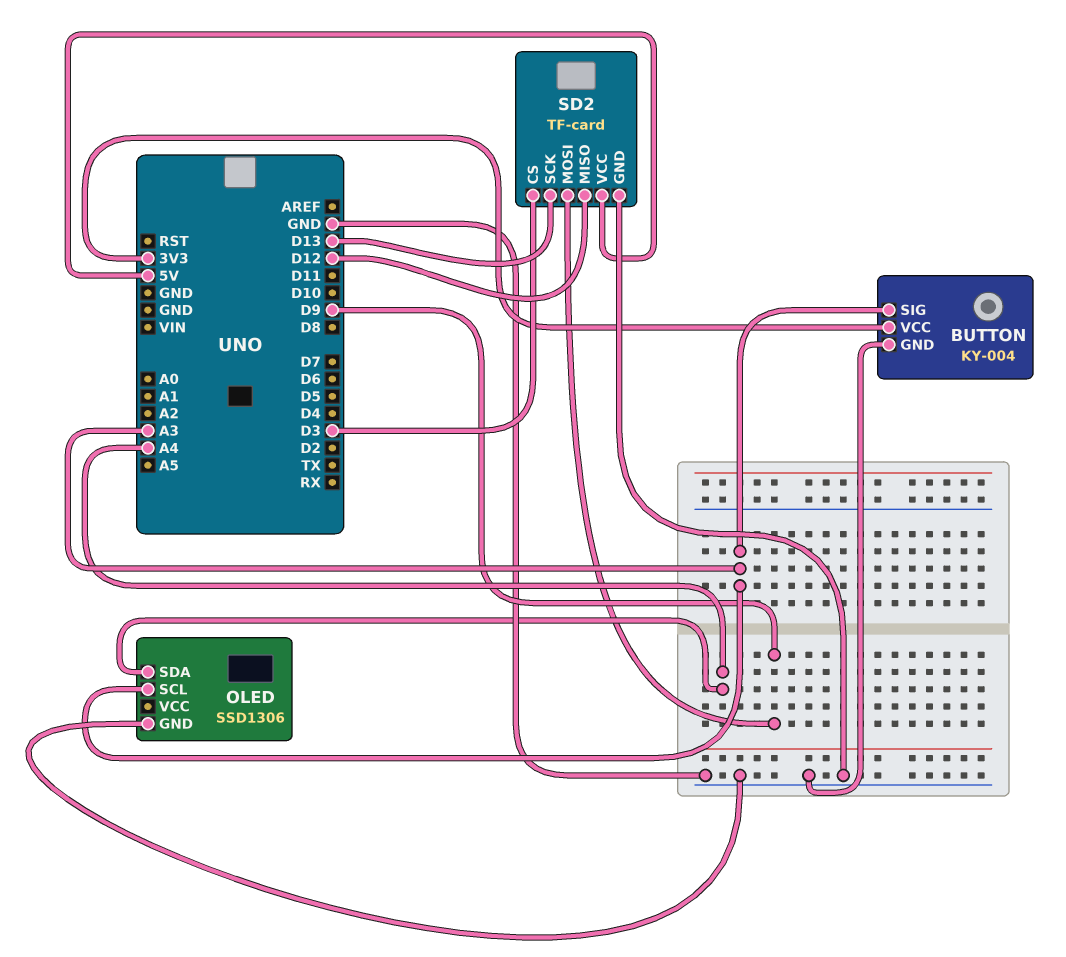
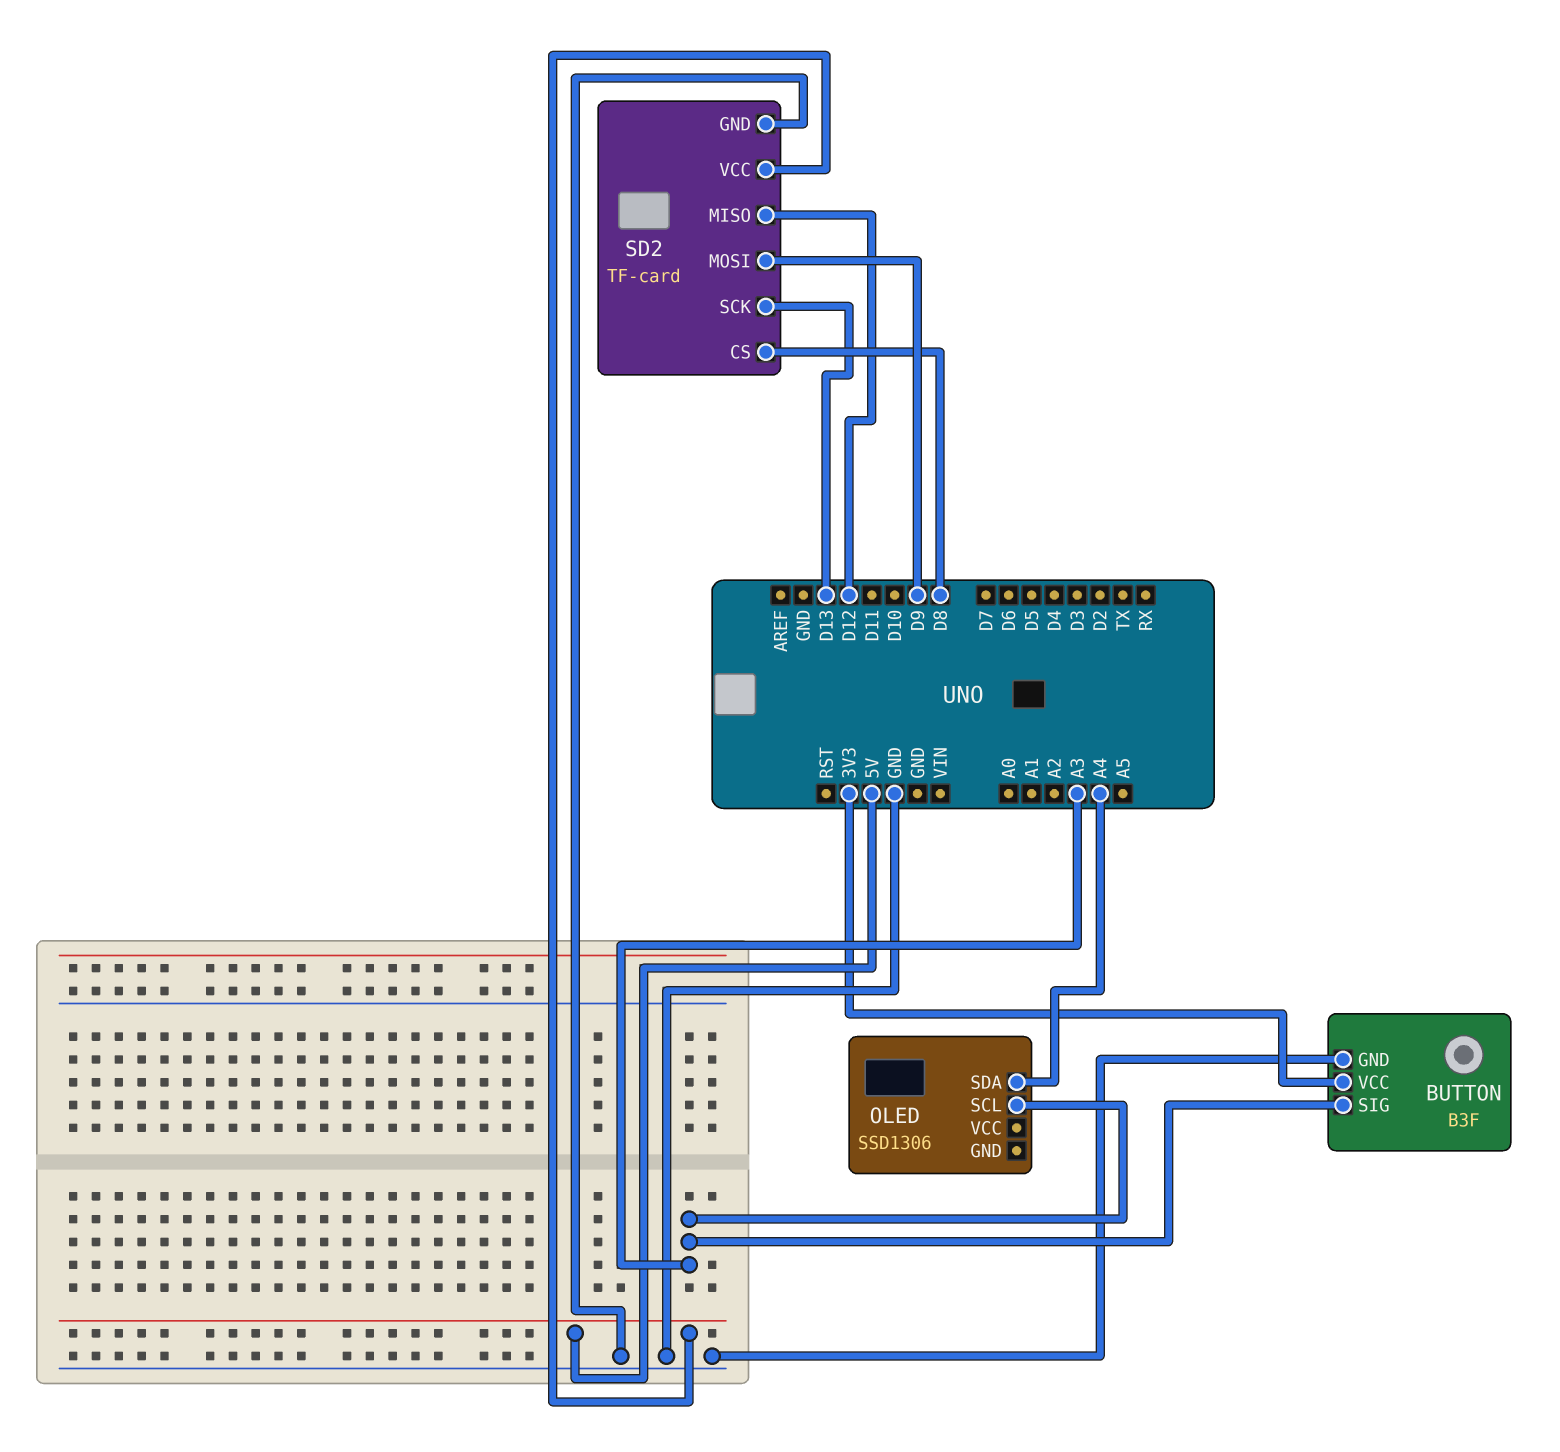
BUTTON: KY-004 -> B3F
OLED pin GND: GND -> none
SD2 pin CS: D3 -> D8

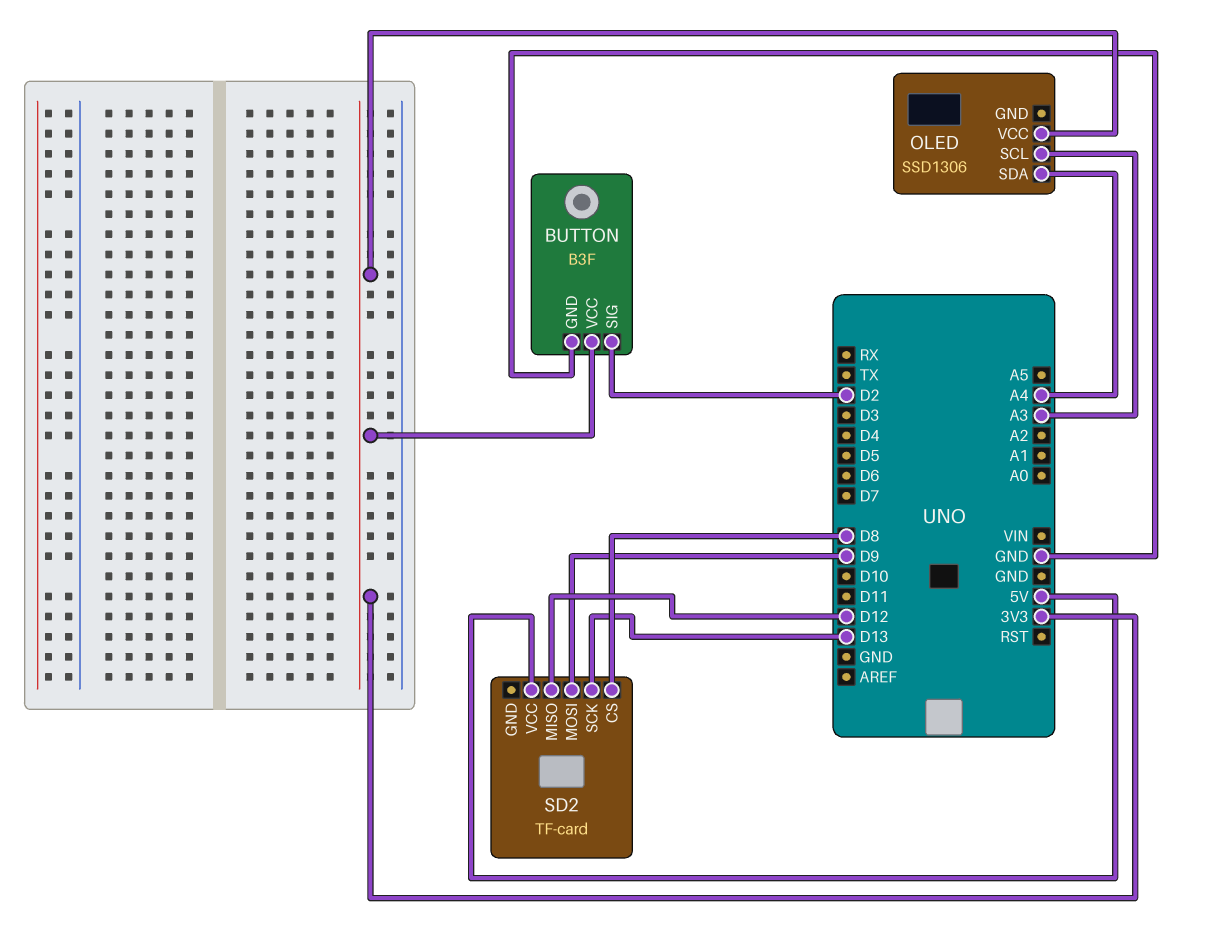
BUTTON pin SIG: A3 -> D2
OLED pin VCC: none -> 3V3
SD2 pin GND: GND -> none

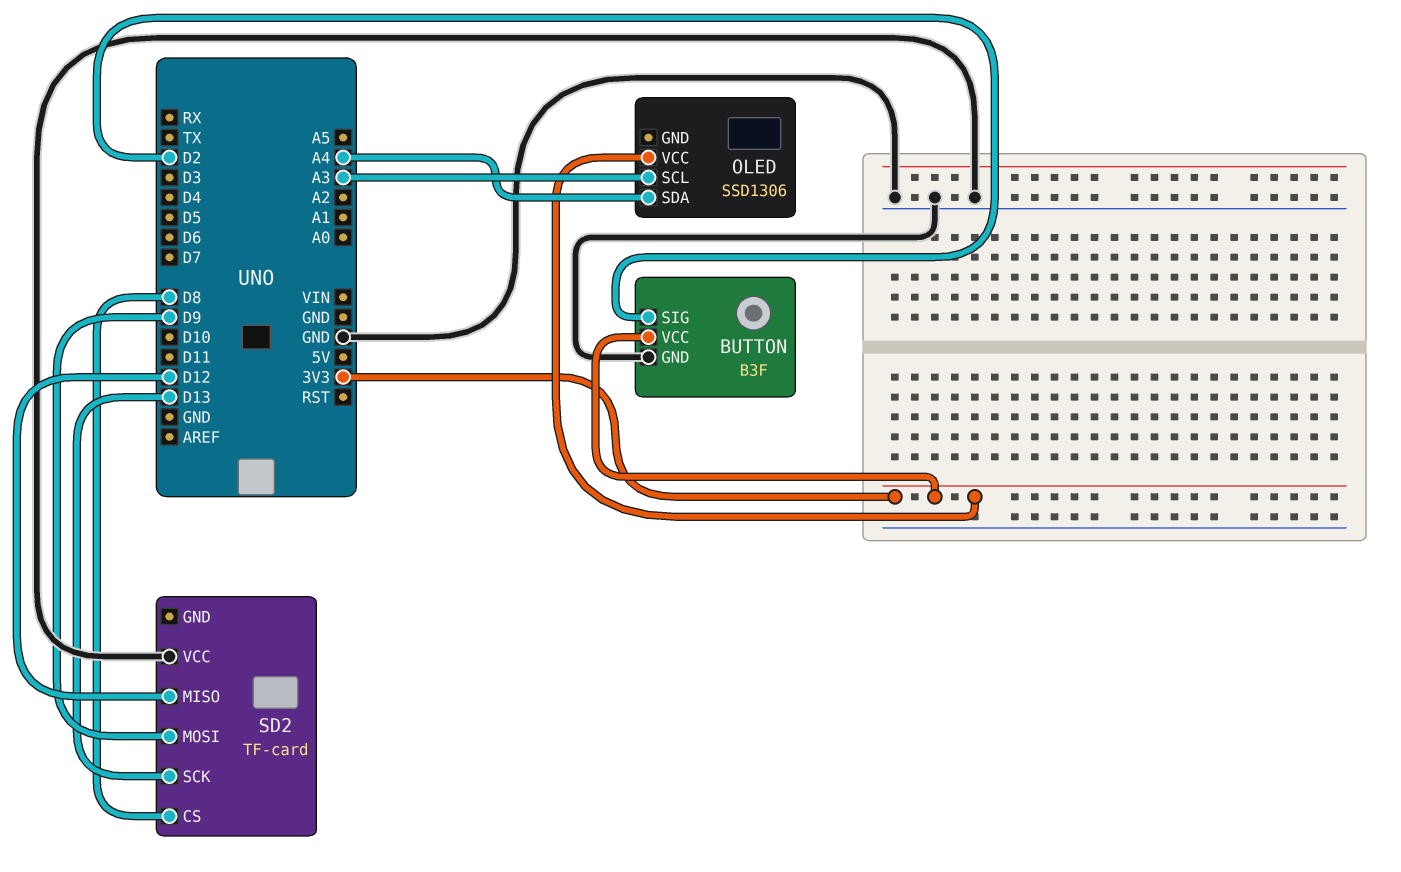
SD2 pin VCC: 5V -> GND

